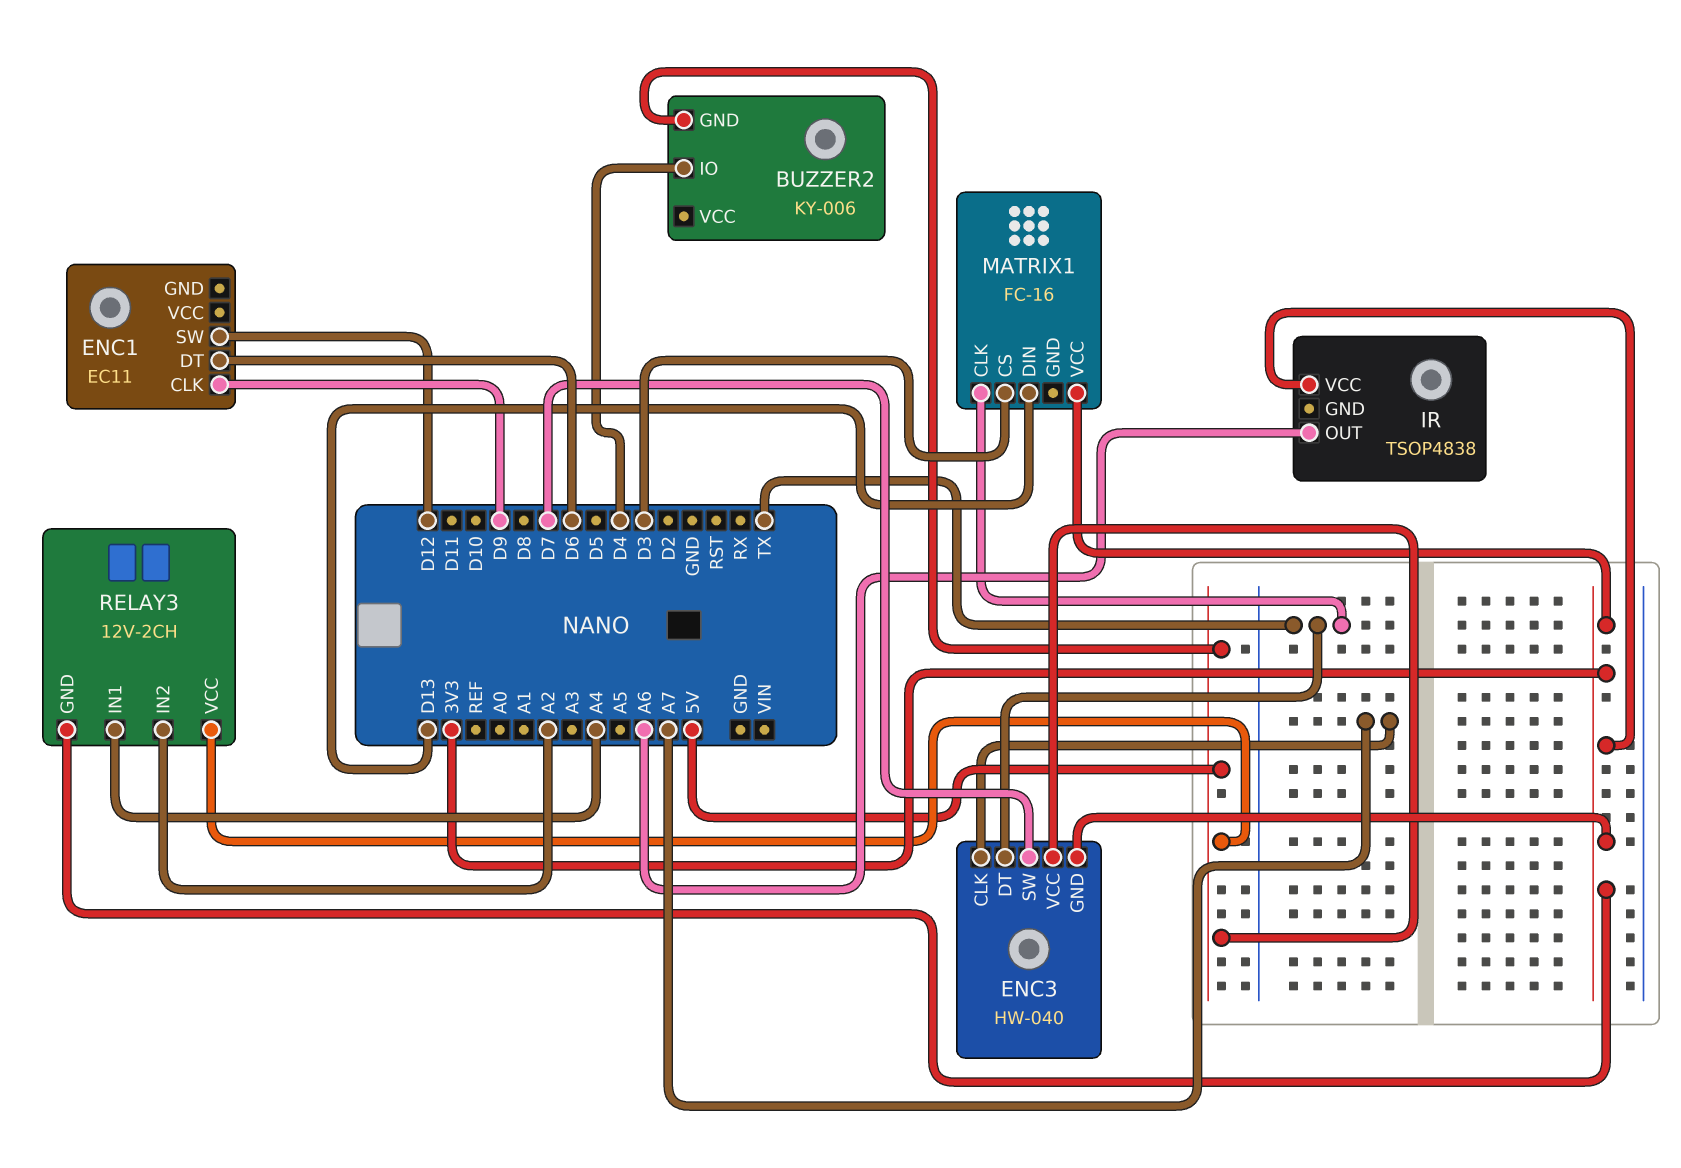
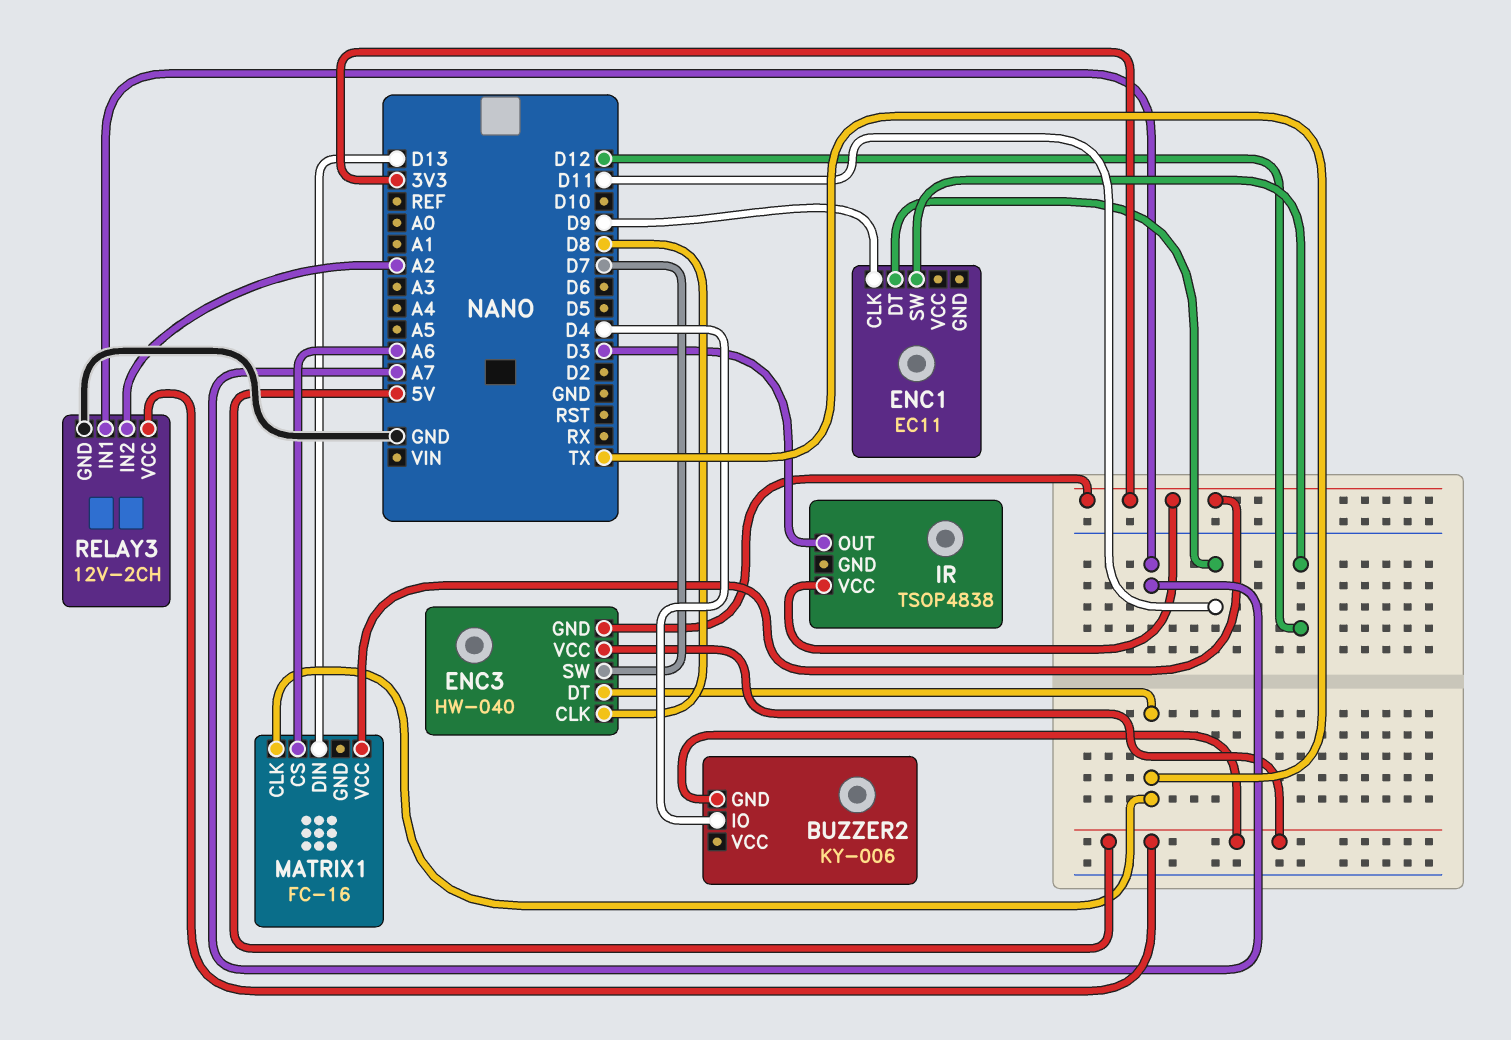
ENC1 pin DT: D6 -> D11
ENC3 pin CLK: A7 -> D8
IR pin OUT: A6 -> D3
MATRIX1 pin CS: D3 -> A6
RELAY3 pin GND: 3V3 -> GND
RELAY3 pin IN1: A4 -> A7

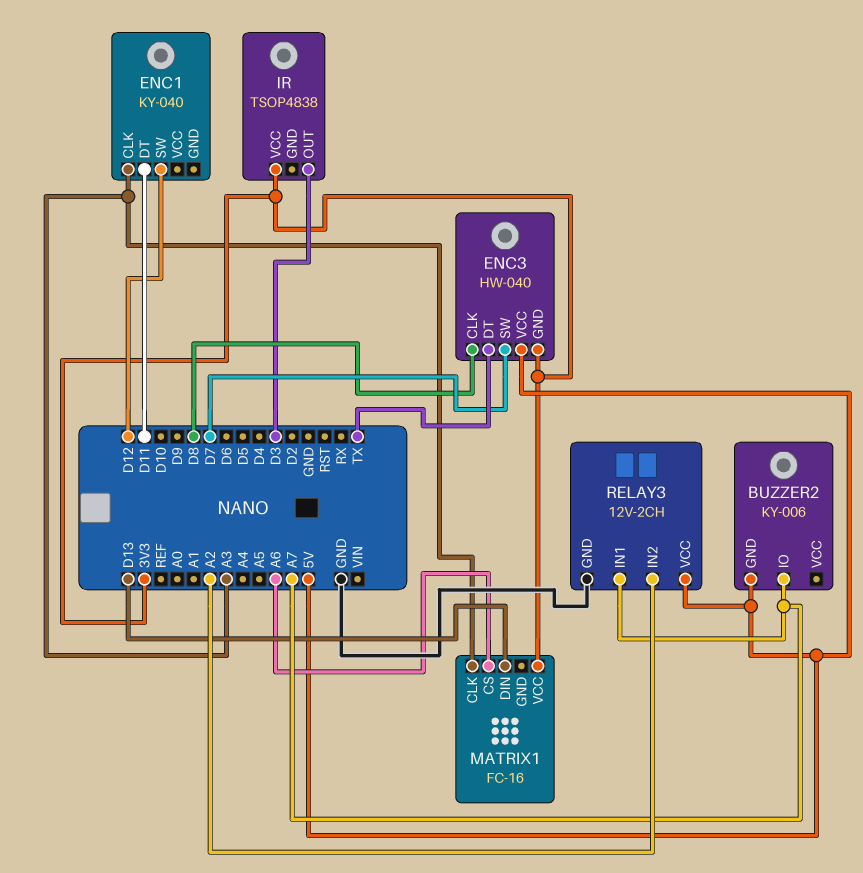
BUZZER2 pin IO: D4 -> A7
ENC1: EC11 -> KY-040
ENC1 pin CLK: D9 -> A3
MATRIX1 pin CLK: TX -> A3

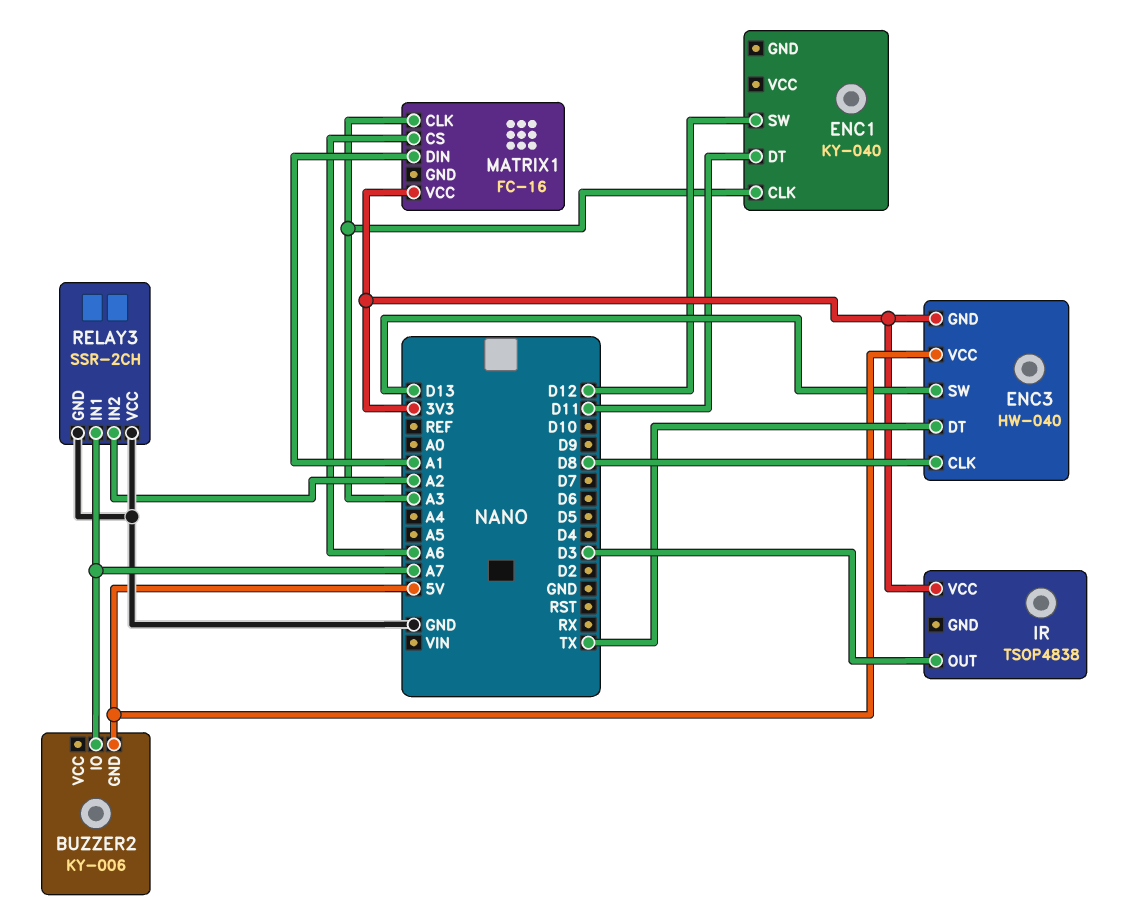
ENC3 pin SW: D7 -> D13
MATRIX1 pin DIN: D13 -> A1
RELAY3: 12V-2CH -> SSR-2CH
RELAY3 pin VCC: 5V -> GND

